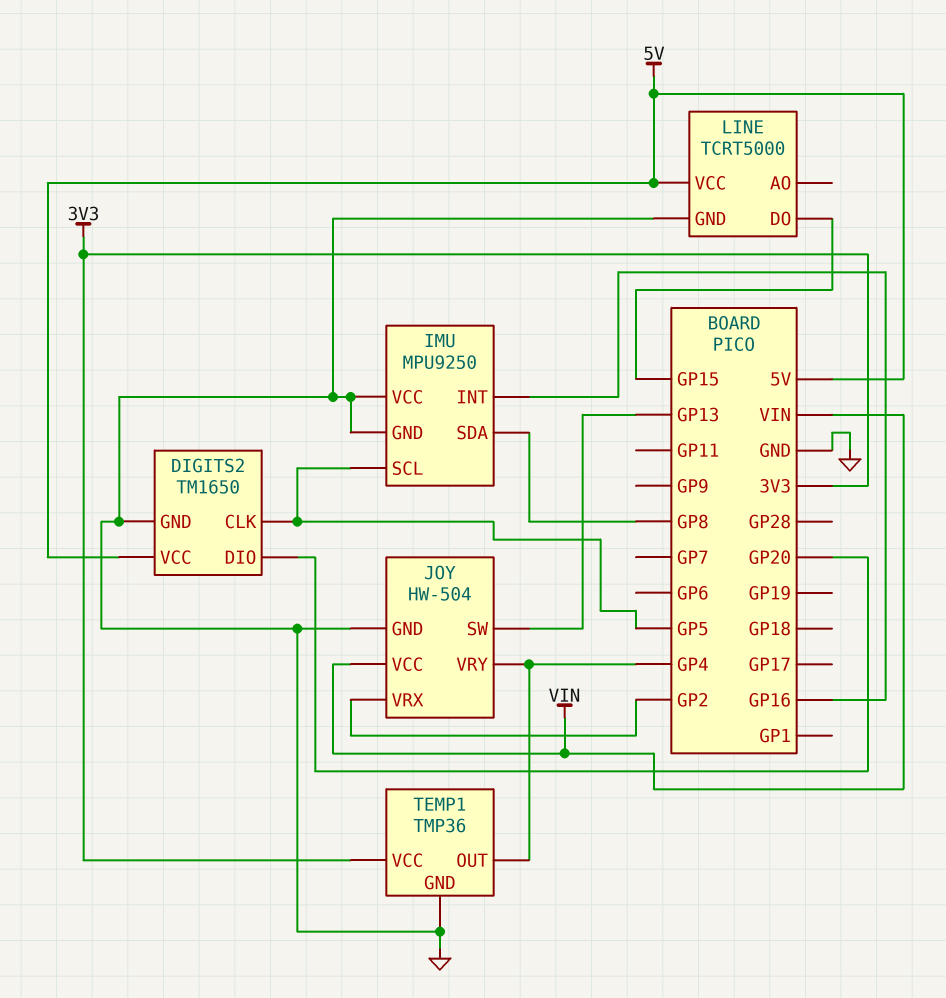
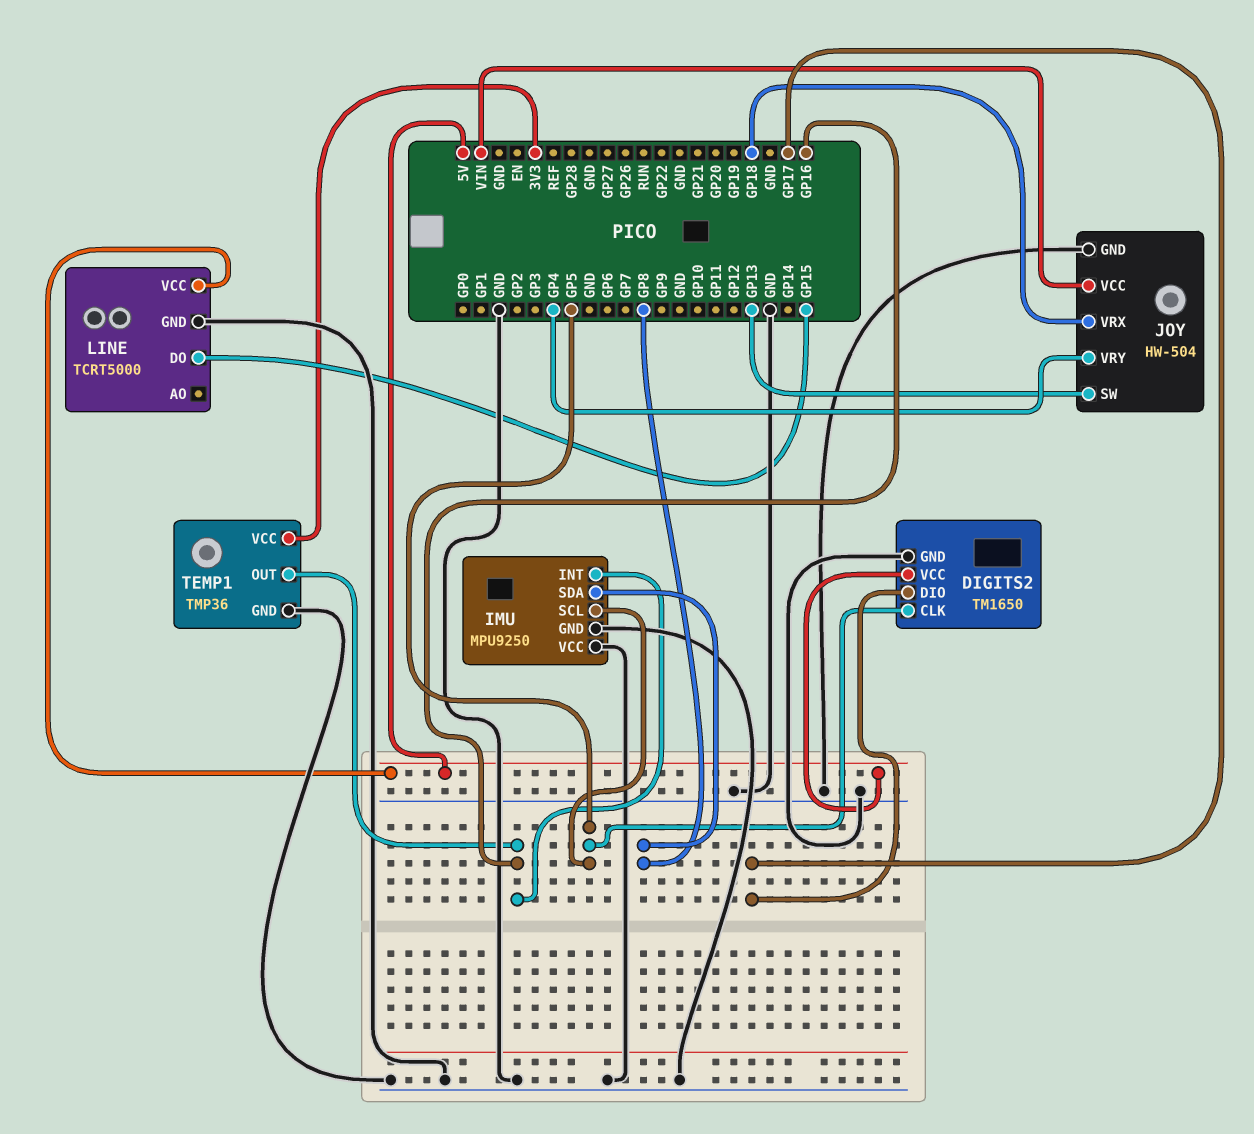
DIGITS2 pin DIO: GP20 -> GP17
JOY pin VRX: GP2 -> GP18
TEMP1 pin OUT: GP4 -> GP16

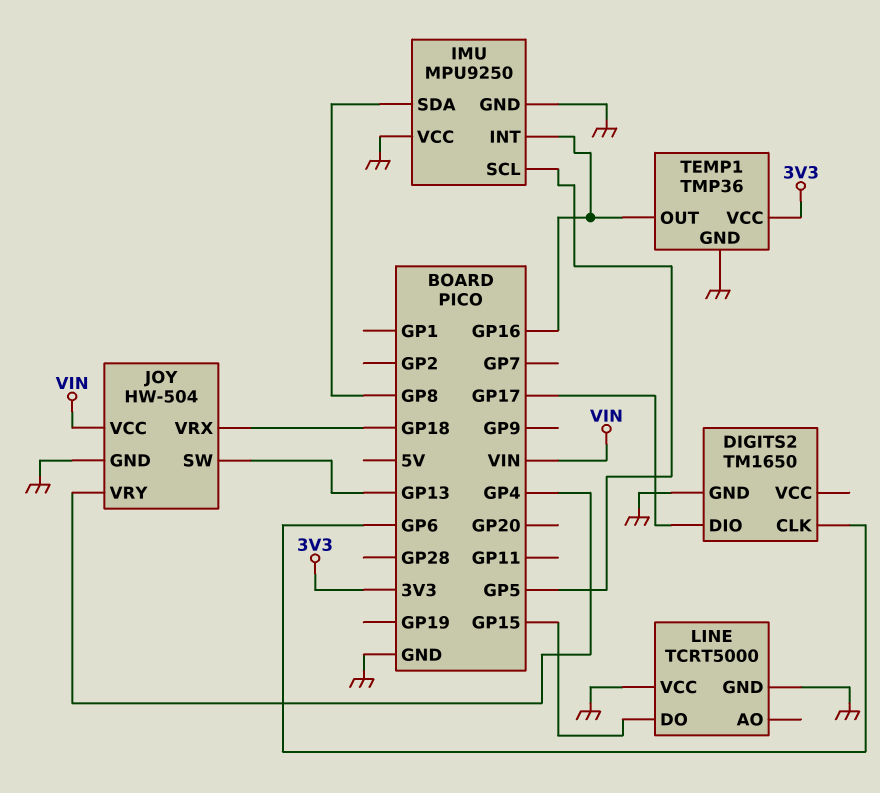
DIGITS2 pin CLK: GP5 -> GP6
DIGITS2 pin VCC: 5V -> none
LINE pin VCC: 5V -> GND

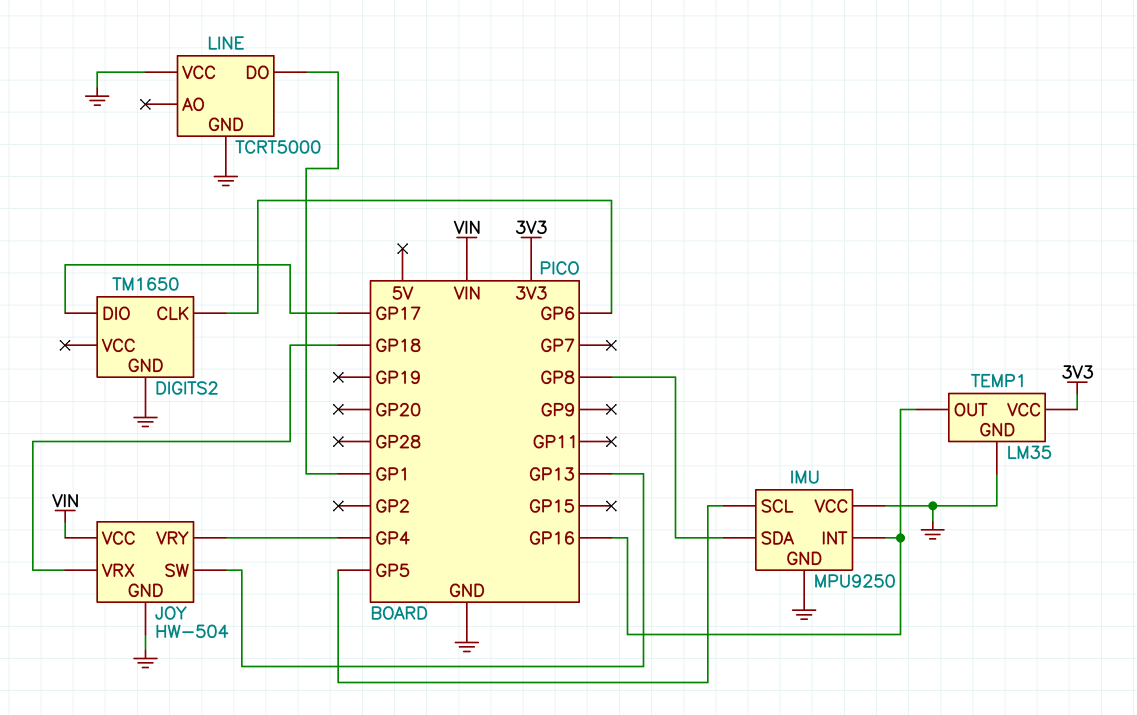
LINE pin DO: GP15 -> GP1
TEMP1: TMP36 -> LM35

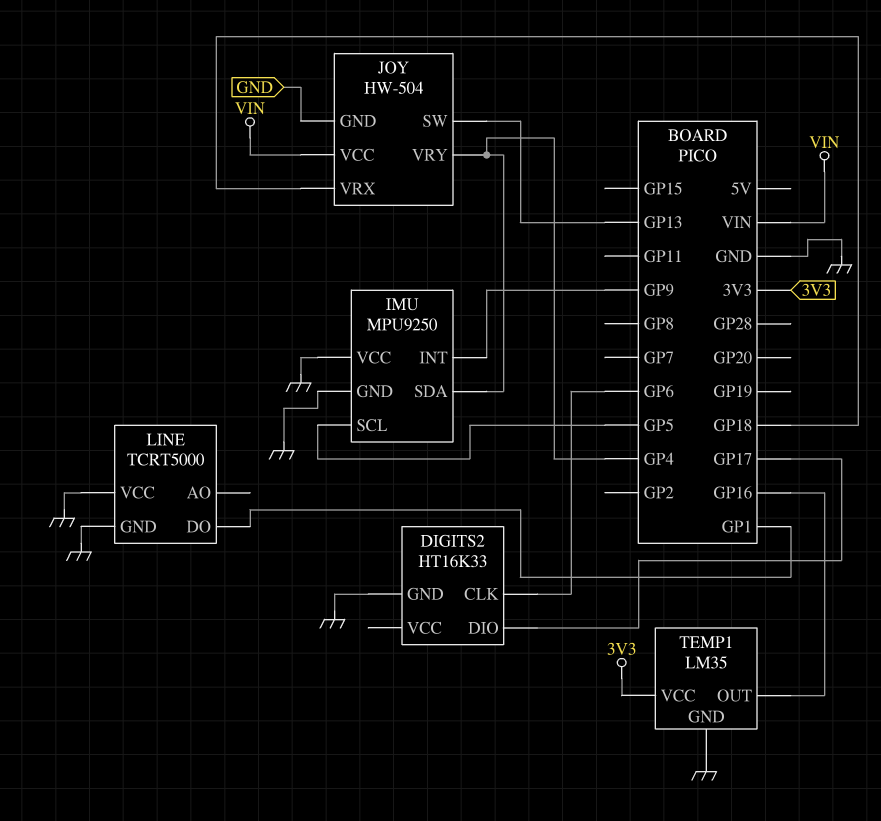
DIGITS2: TM1650 -> HT16K33
IMU pin INT: GP16 -> GP9
IMU pin SDA: GP8 -> GP4

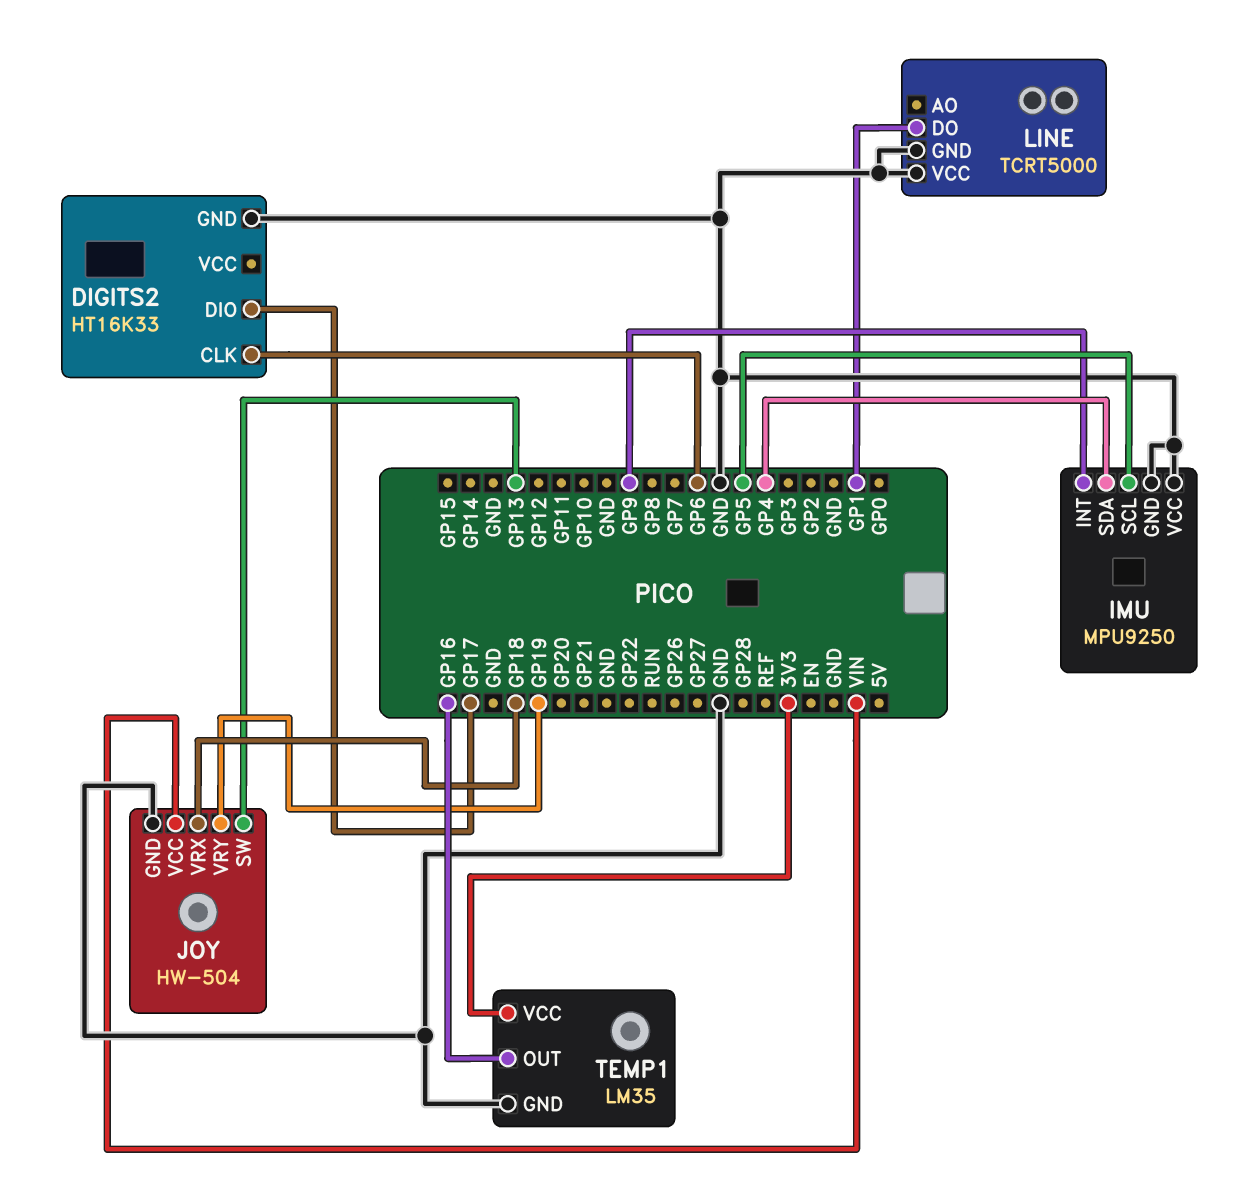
JOY pin VRY: GP4 -> GP19

